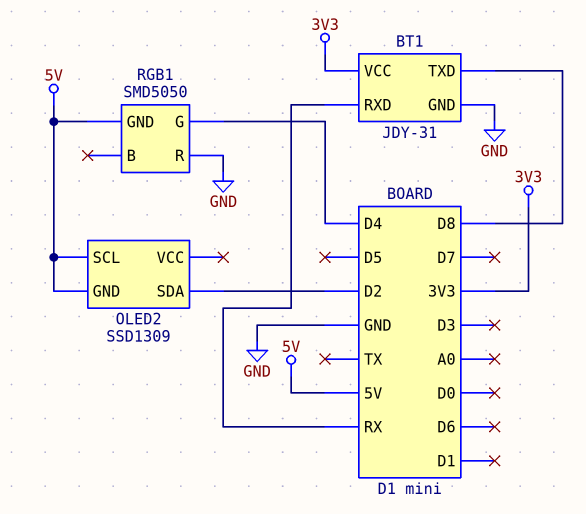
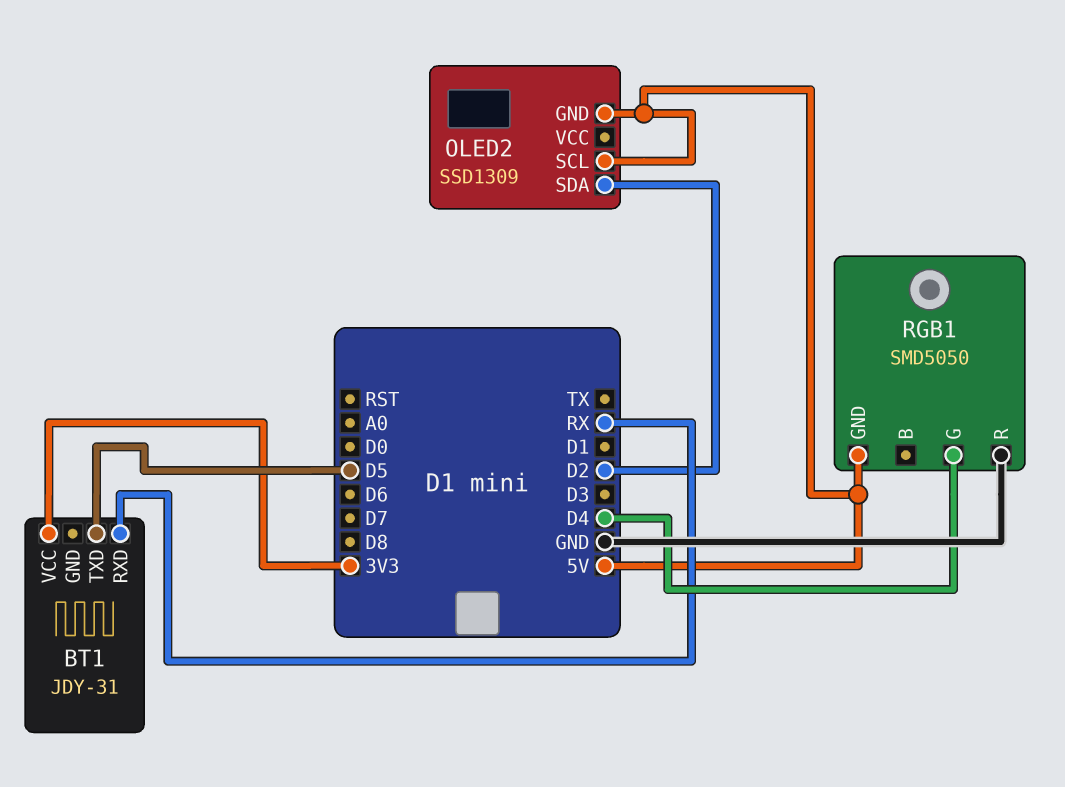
BT1 pin GND: GND -> none
BT1 pin TXD: D8 -> D5

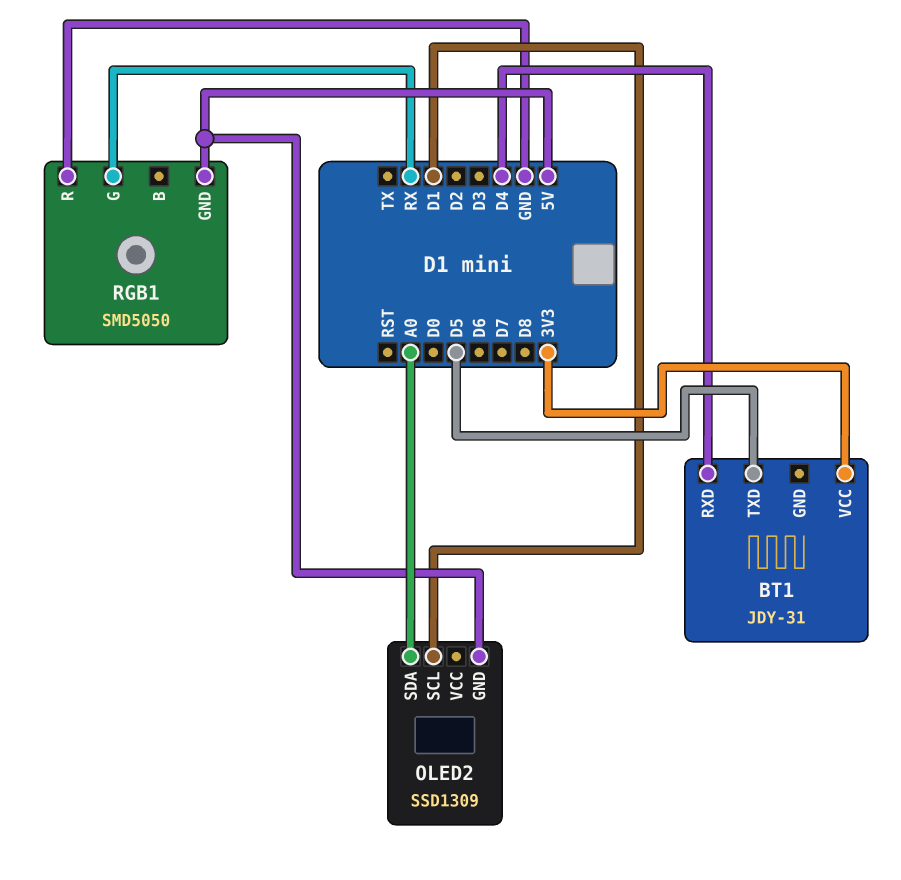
BT1 pin RXD: RX -> D4
OLED2 pin SCL: 5V -> D1
OLED2 pin SDA: D2 -> A0
RGB1 pin G: D4 -> RX

